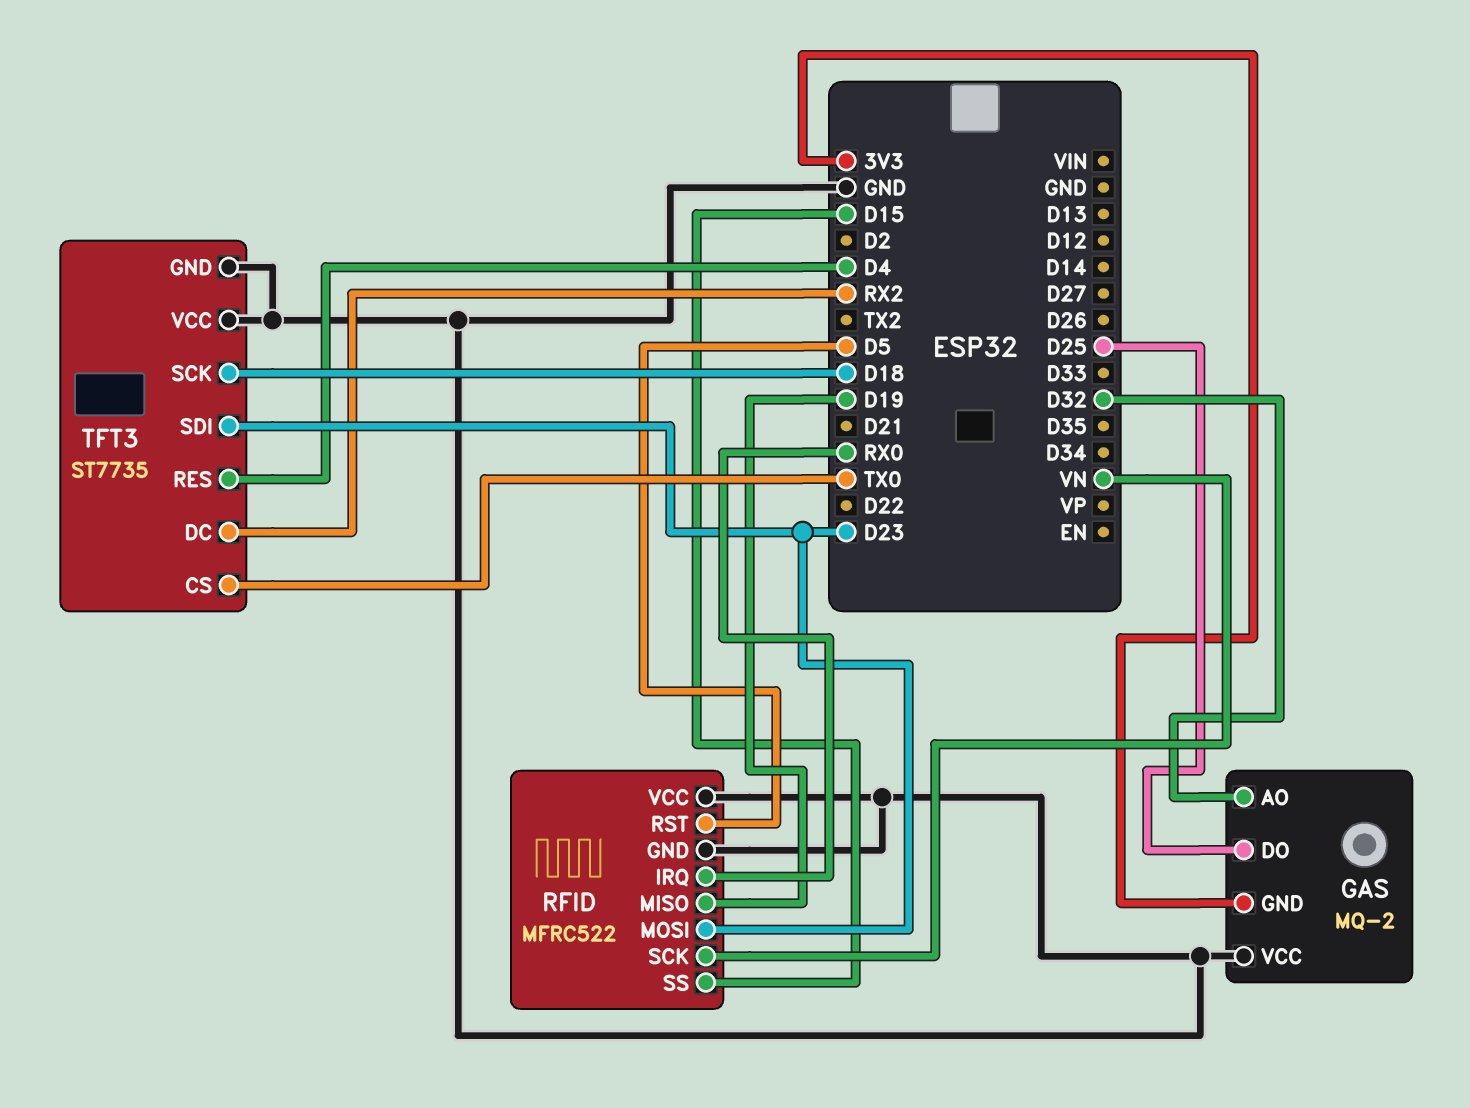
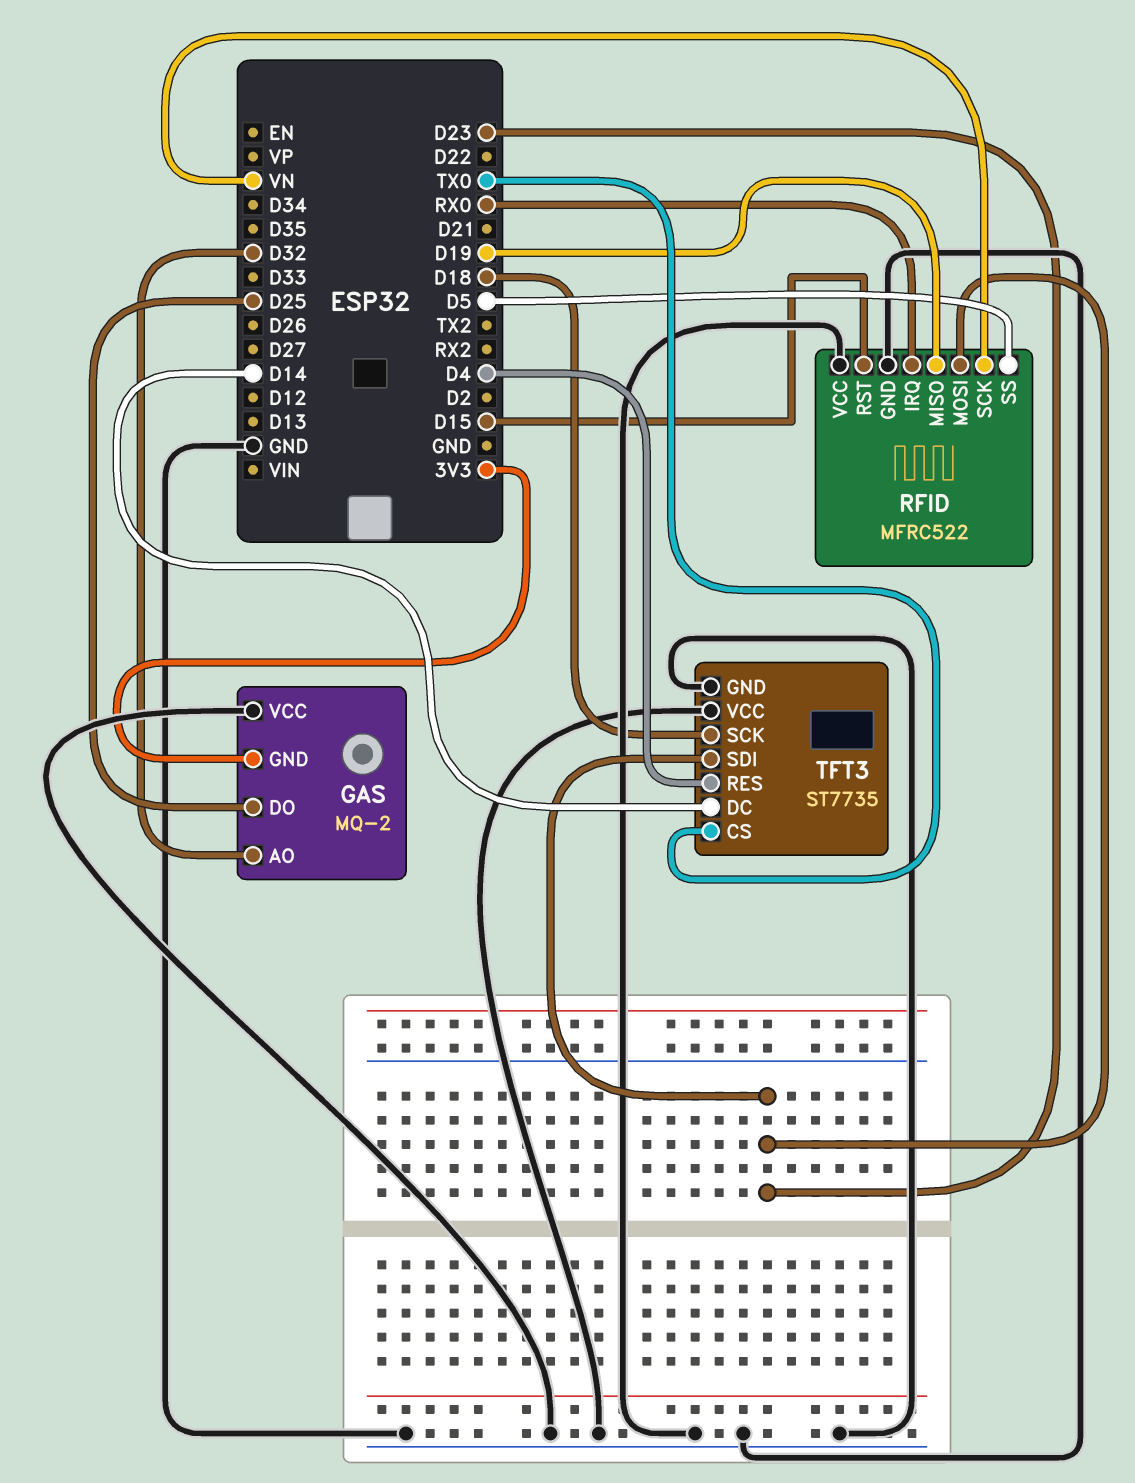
RFID pin RST: D5 -> D15
RFID pin SS: D15 -> D5
TFT3 pin DC: RX2 -> D14

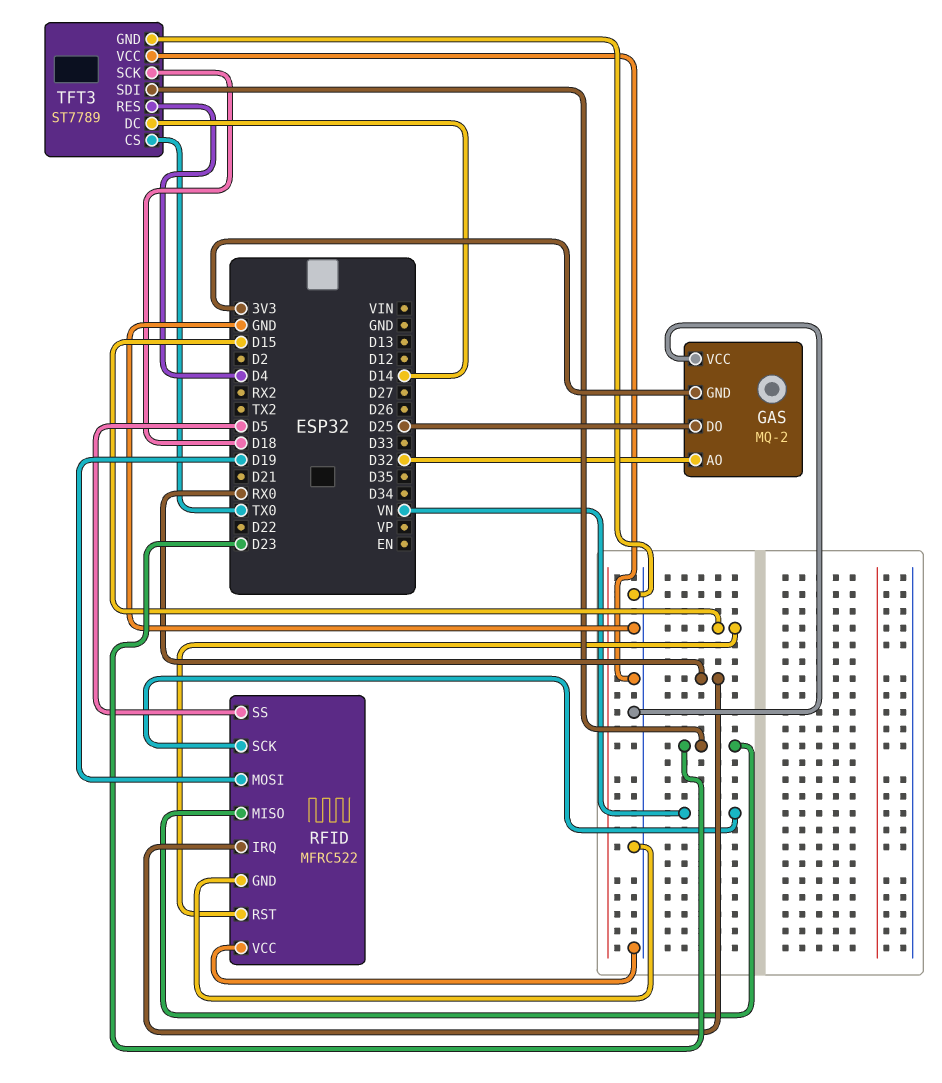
RFID pin MISO: D19 -> D23
RFID pin MOSI: D23 -> D19
TFT3: ST7735 -> ST7789

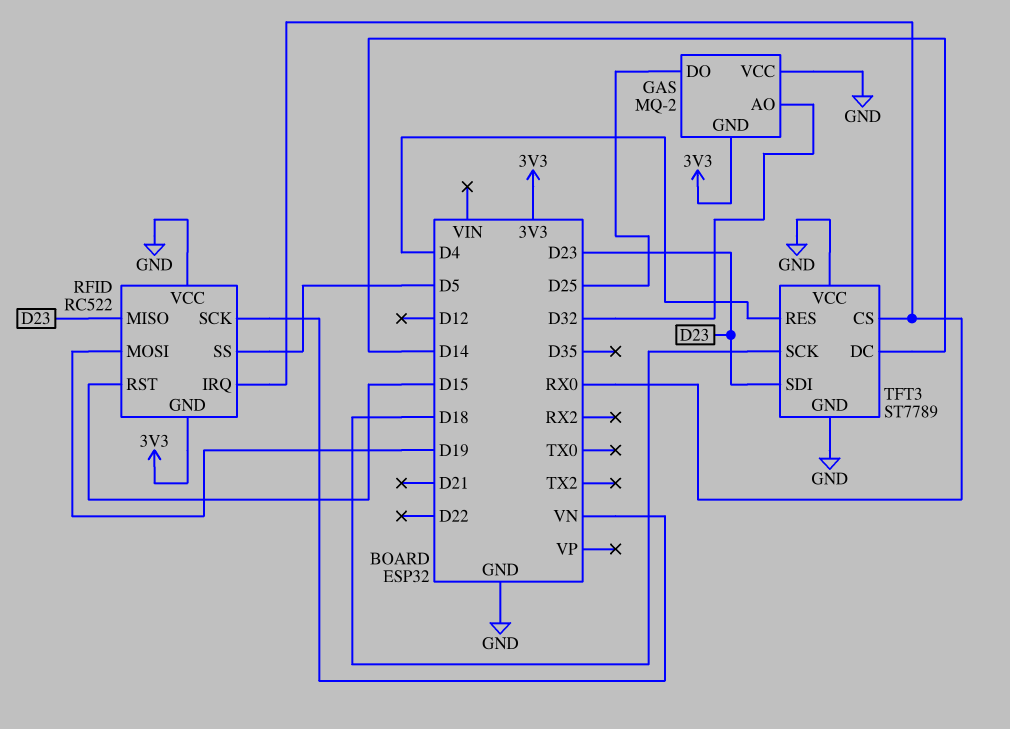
RFID: MFRC522 -> RC522
RFID pin GND: GND -> 3V3
TFT3 pin CS: TX0 -> RX0

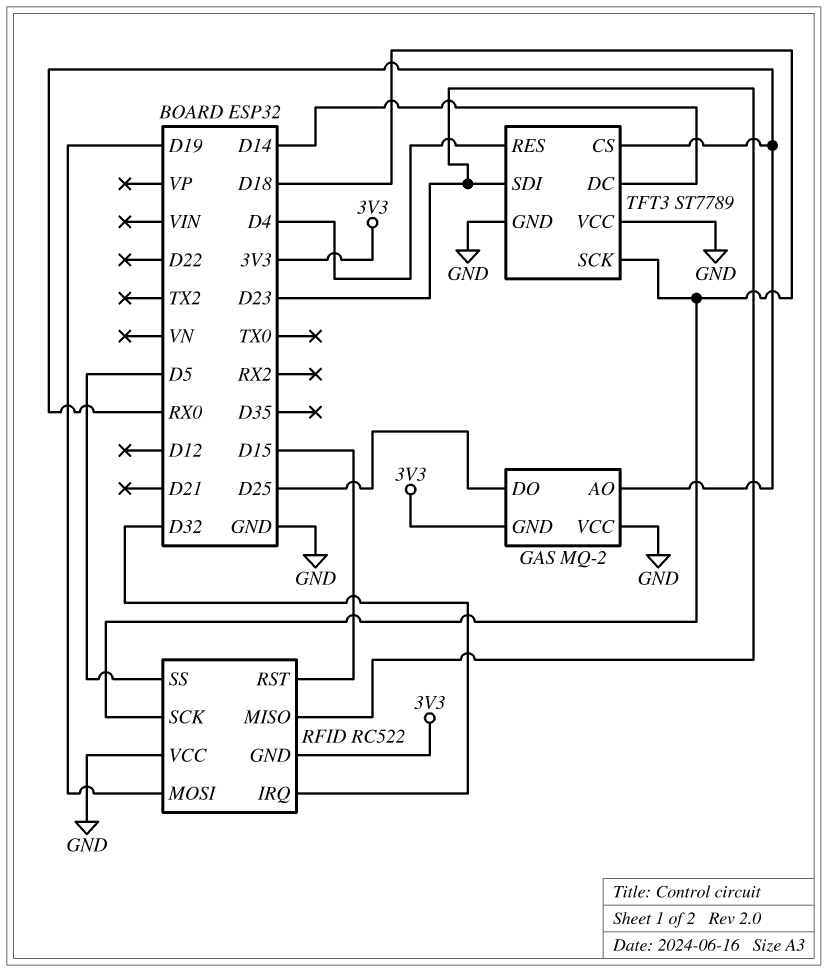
GAS pin AO: D32 -> RX0
RFID pin IRQ: RX0 -> D32
RFID pin SCK: VN -> D18

